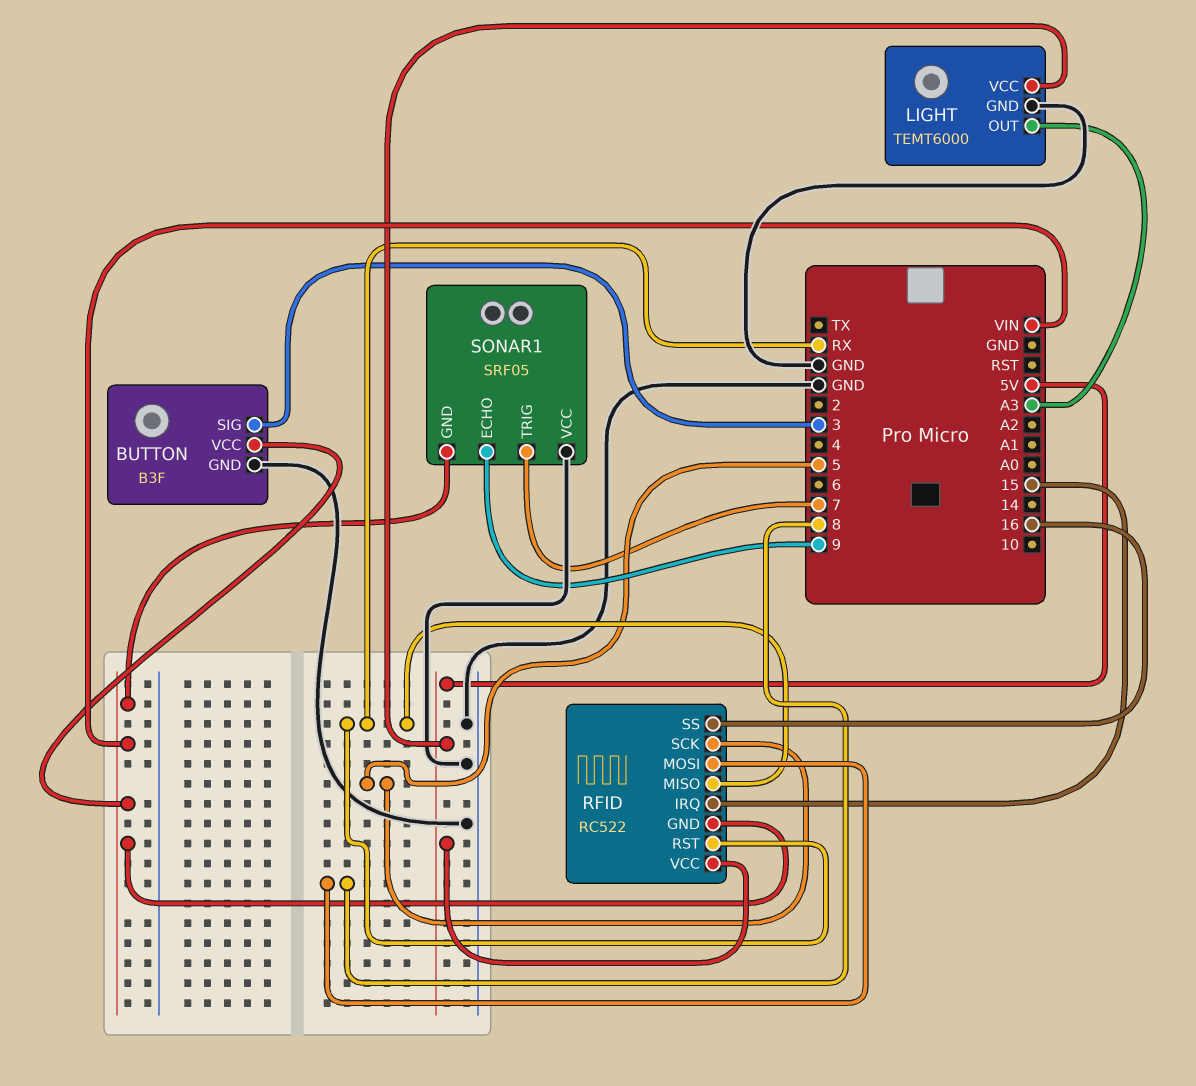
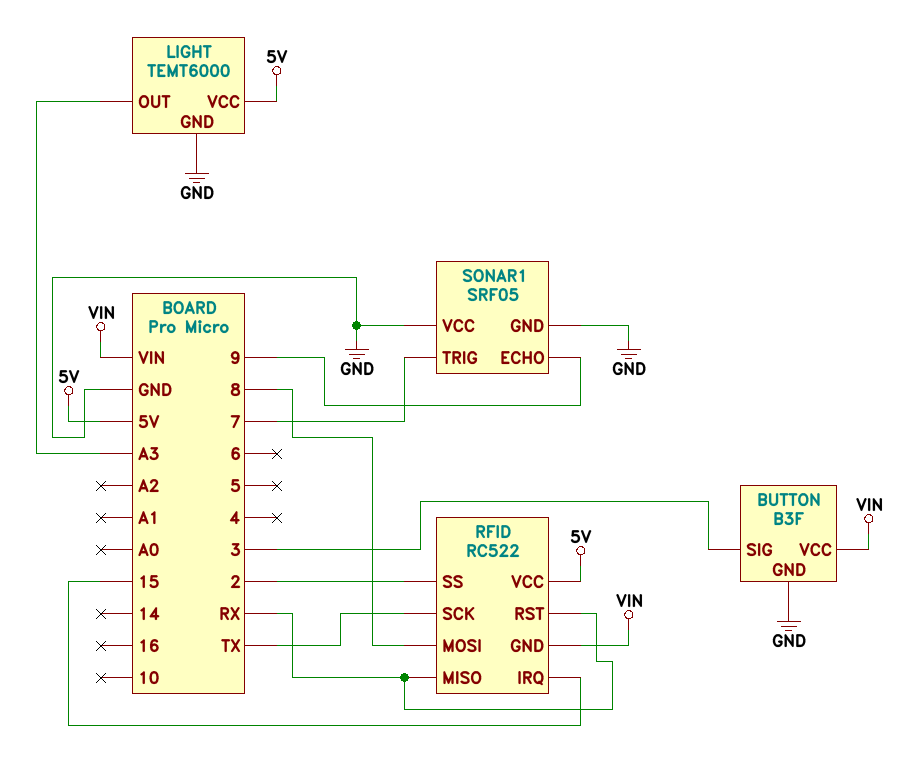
RFID pin SCK: 5 -> TX
RFID pin SS: 16 -> 2
SONAR1 pin GND: VIN -> GND

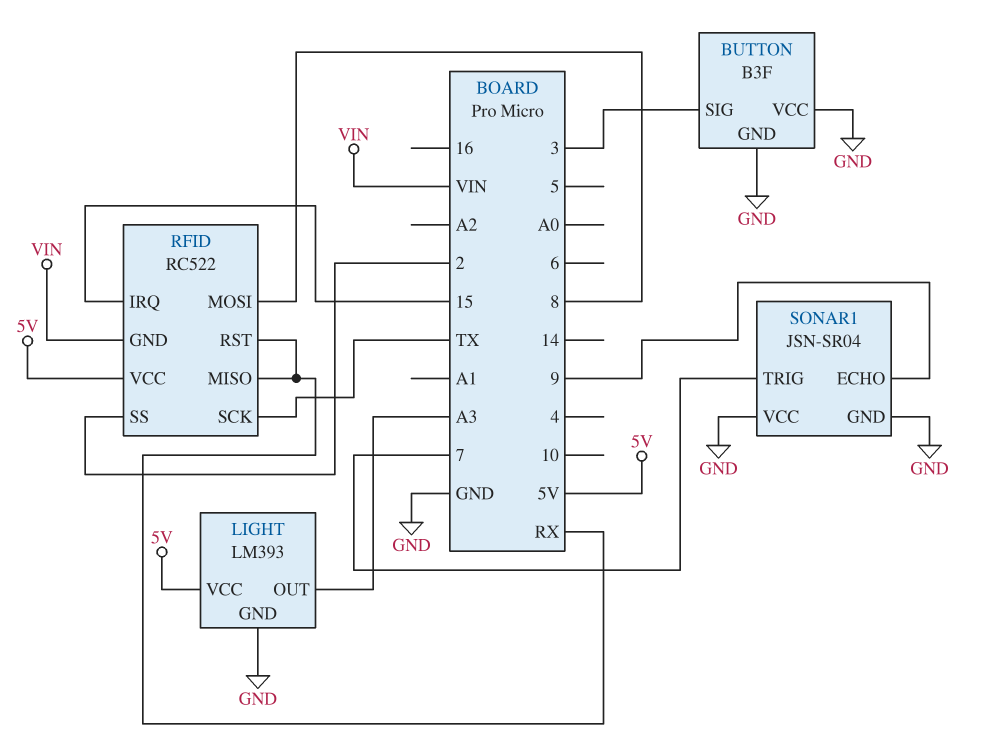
BUTTON pin VCC: VIN -> GND
LIGHT: TEMT6000 -> LM393
SONAR1: SRF05 -> JSN-SR04

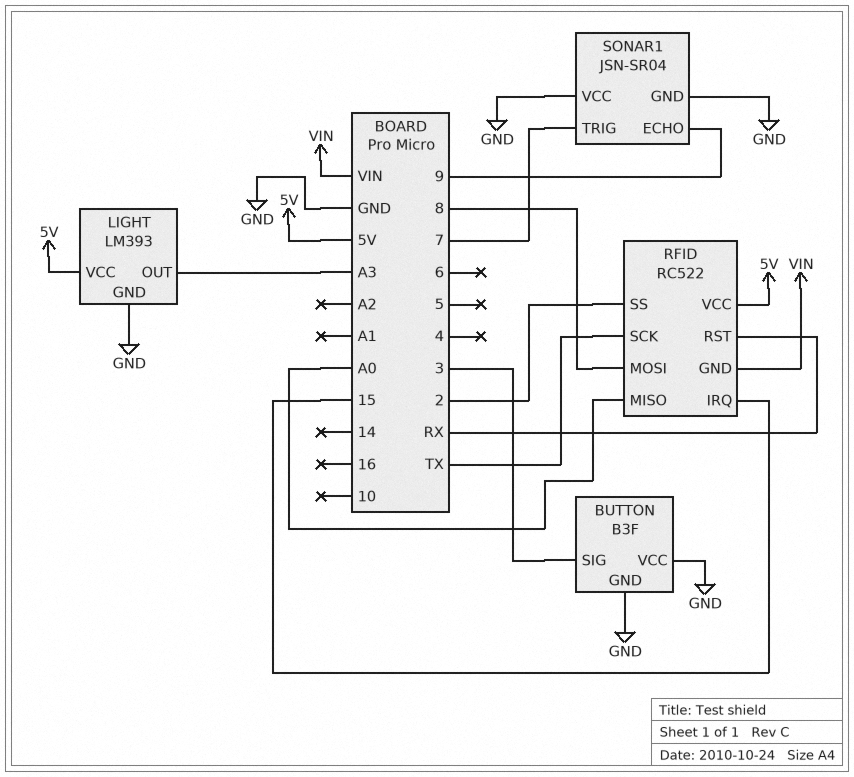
RFID pin MISO: RX -> A0

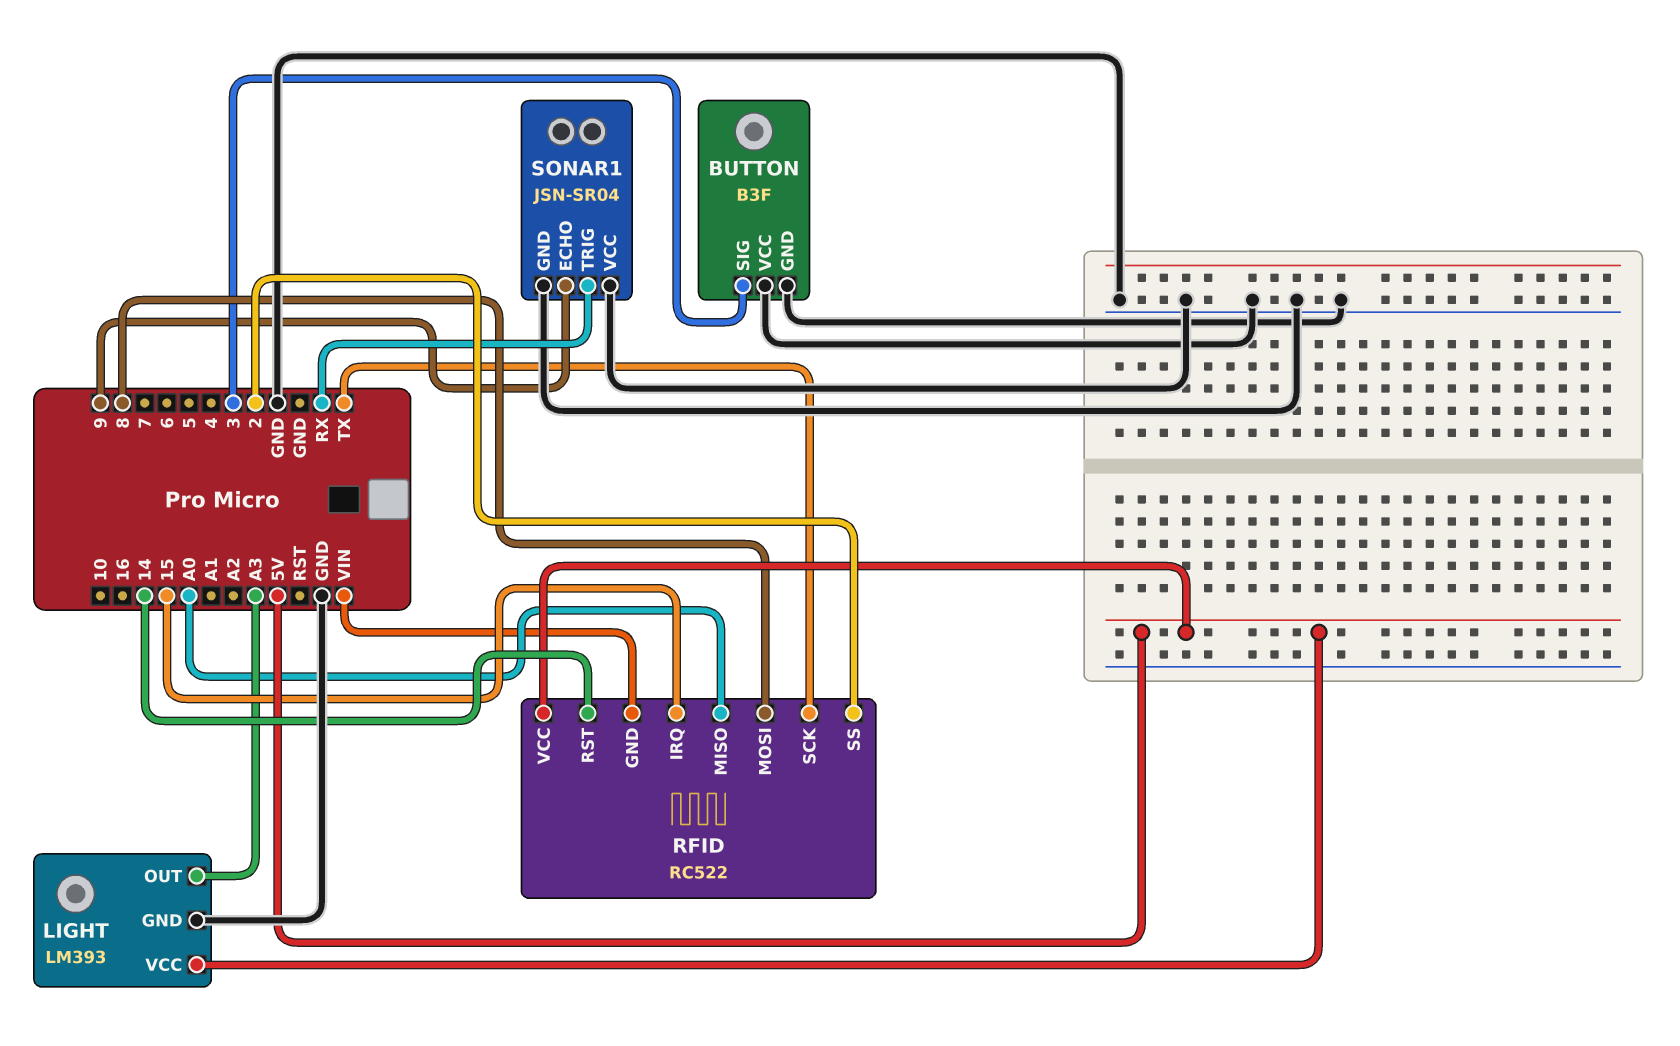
RFID pin RST: RX -> 14
SONAR1 pin TRIG: 7 -> RX

